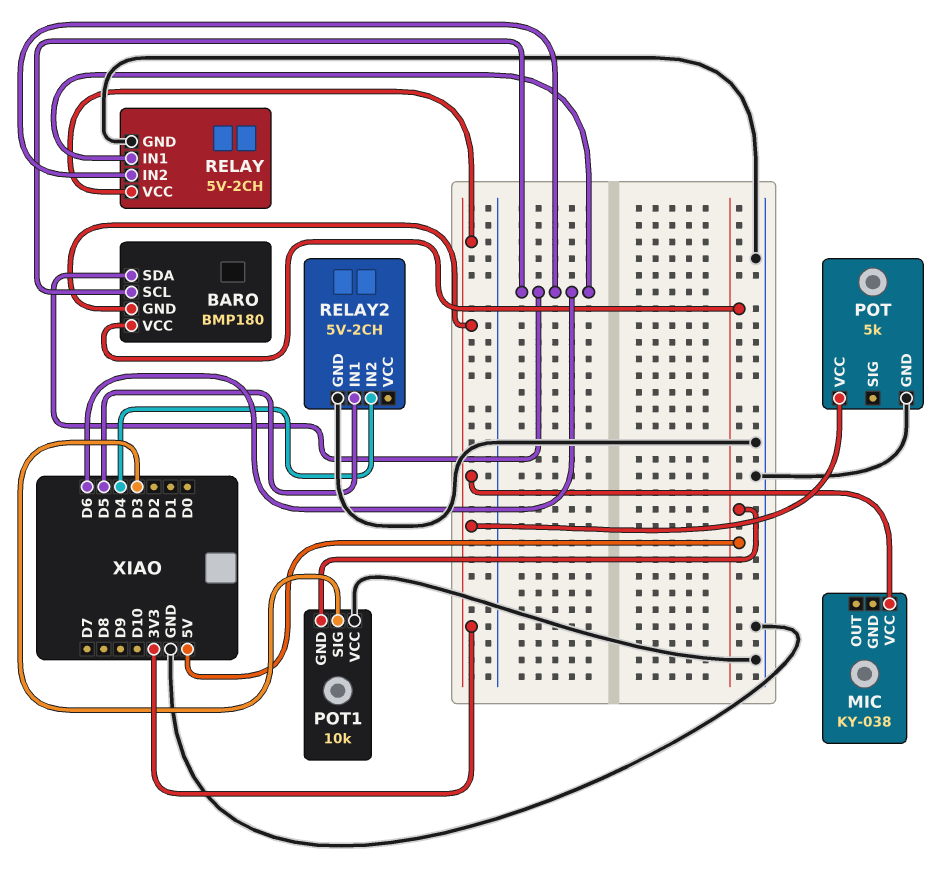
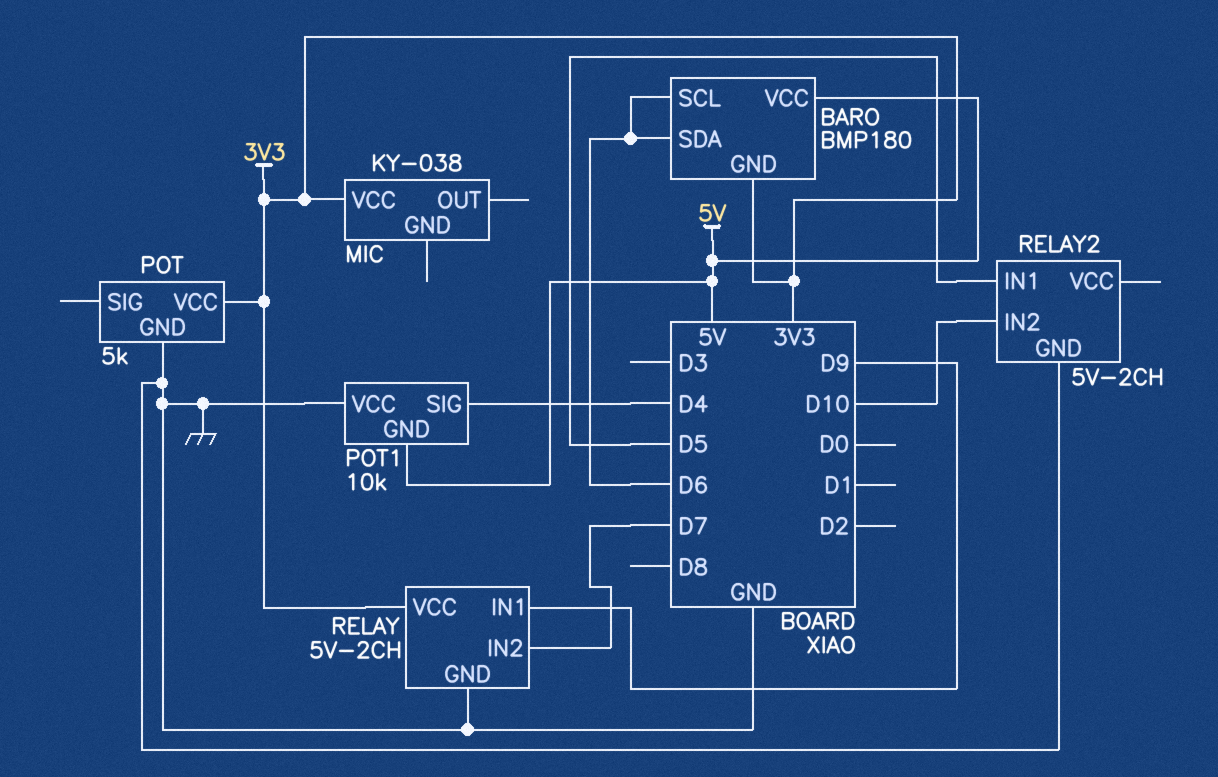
POT1 pin SIG: D3 -> D4
RELAY pin IN1: D6 -> D9
RELAY pin IN2: D6 -> D7
RELAY2 pin IN2: D4 -> D10

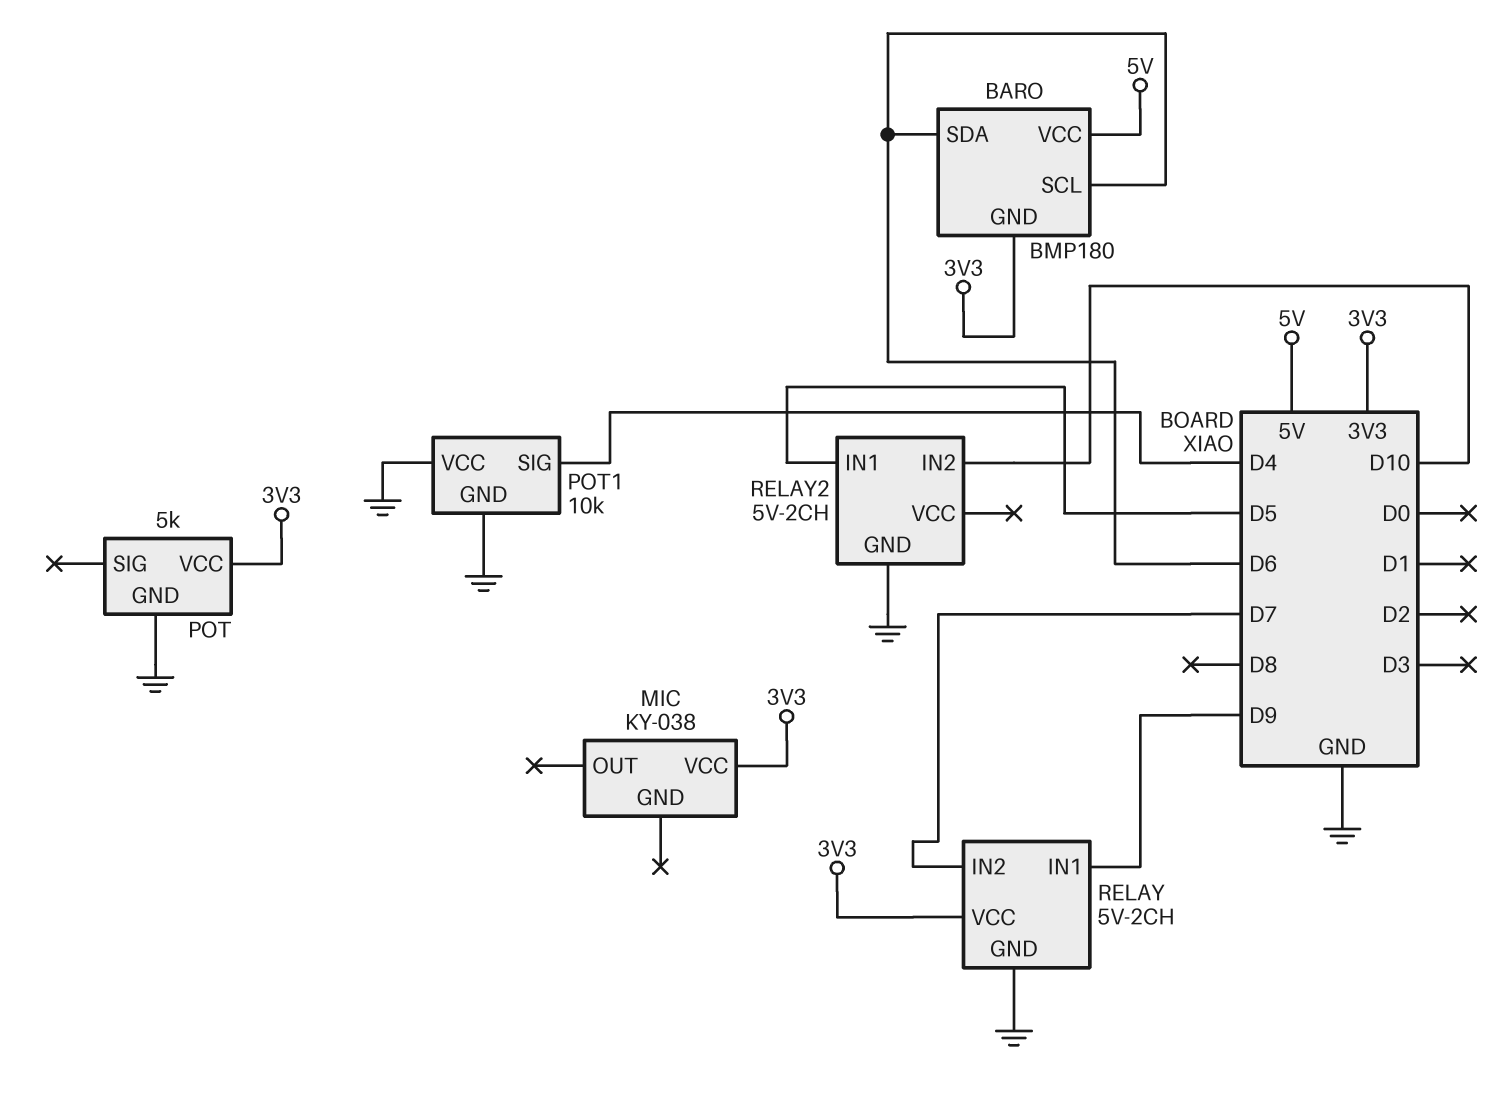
POT1 pin GND: 5V -> GND

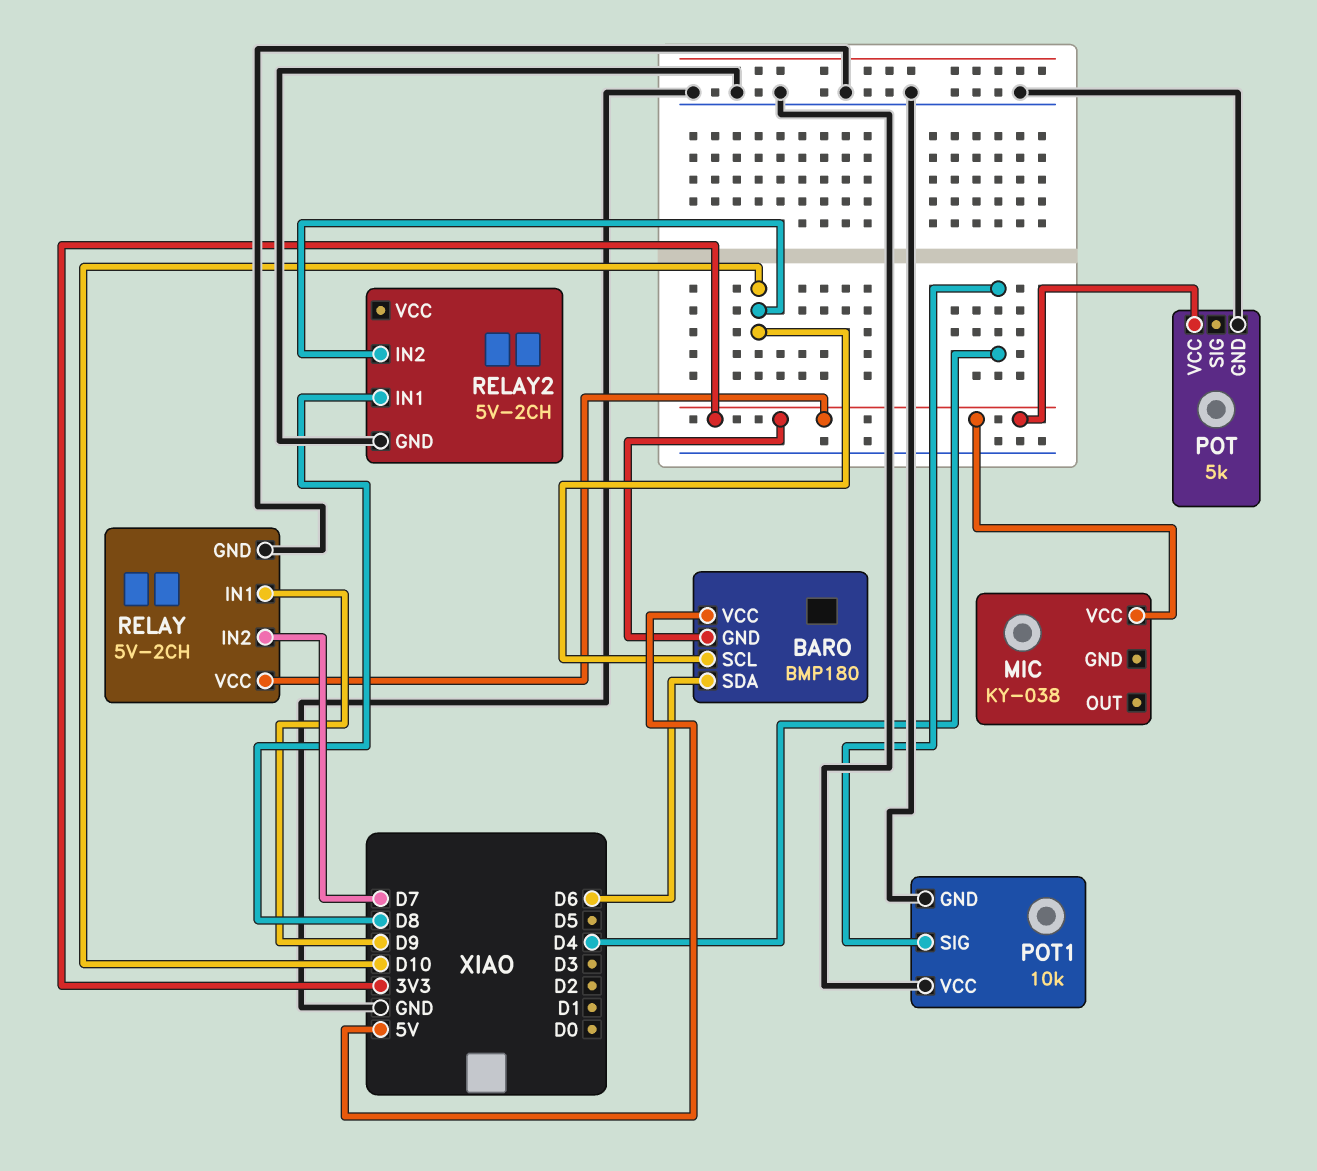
BARO pin SCL: D6 -> D10
RELAY2 pin IN1: D5 -> D8

